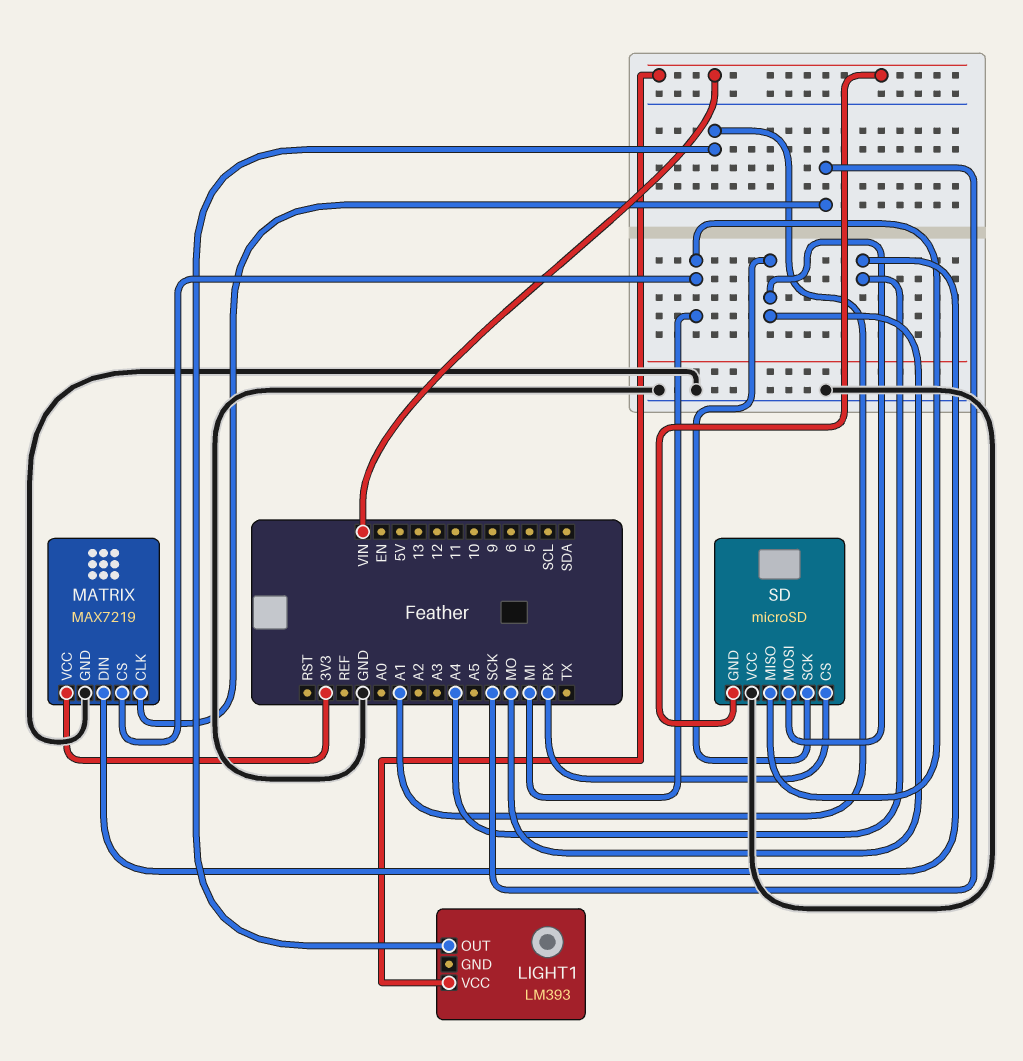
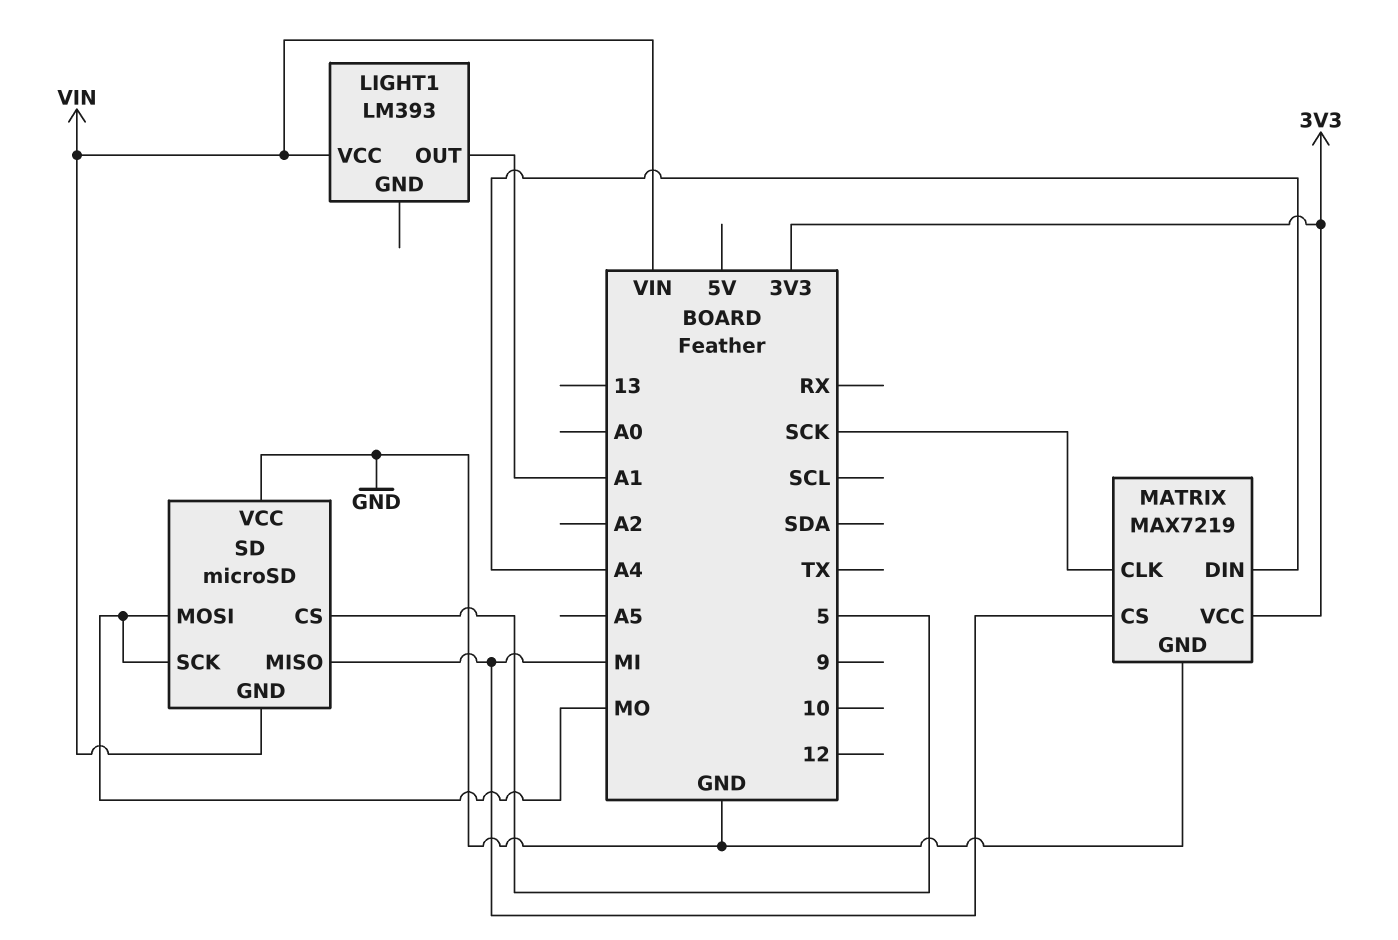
SD pin CS: RX -> 5

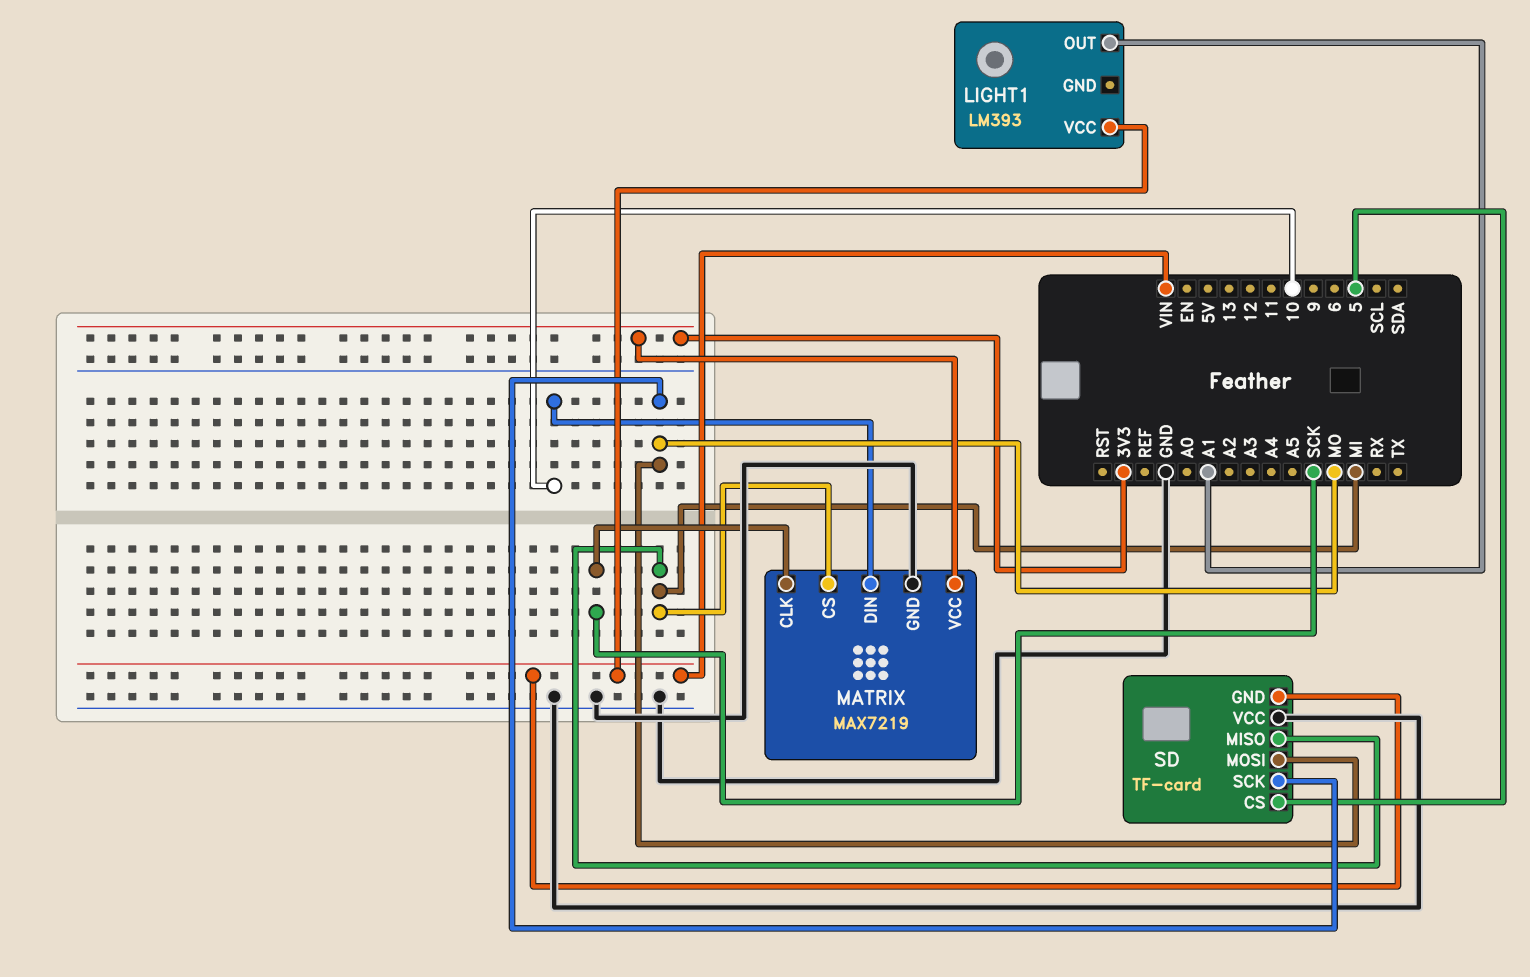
MATRIX pin DIN: A4 -> 10
SD: microSD -> TF-card

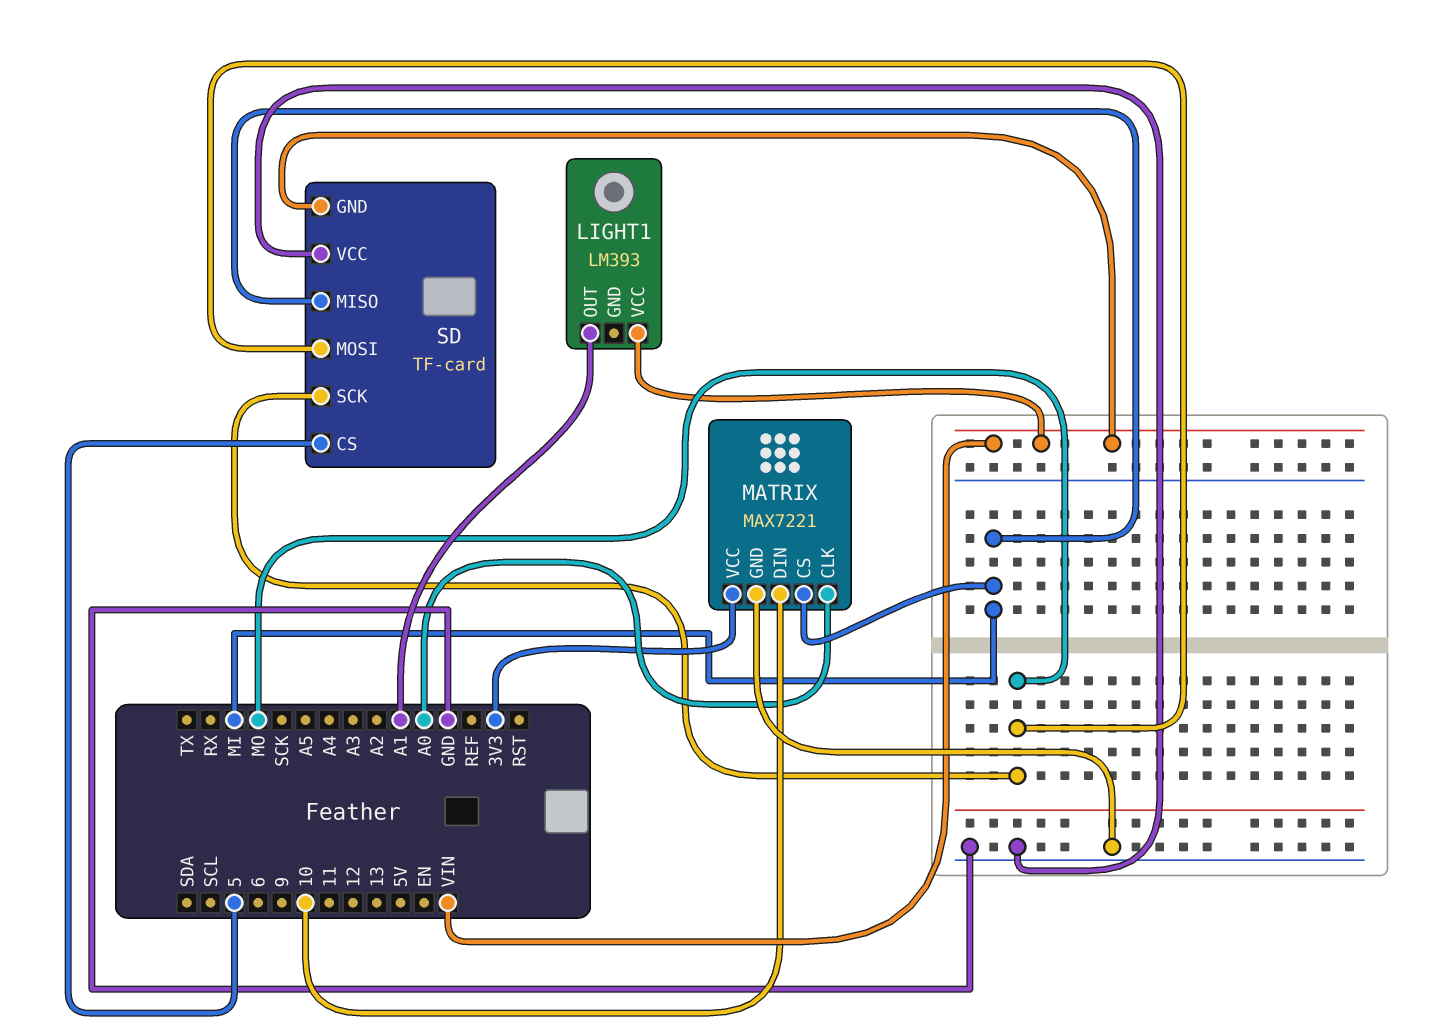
MATRIX: MAX7219 -> MAX7221
MATRIX pin CLK: SCK -> A0

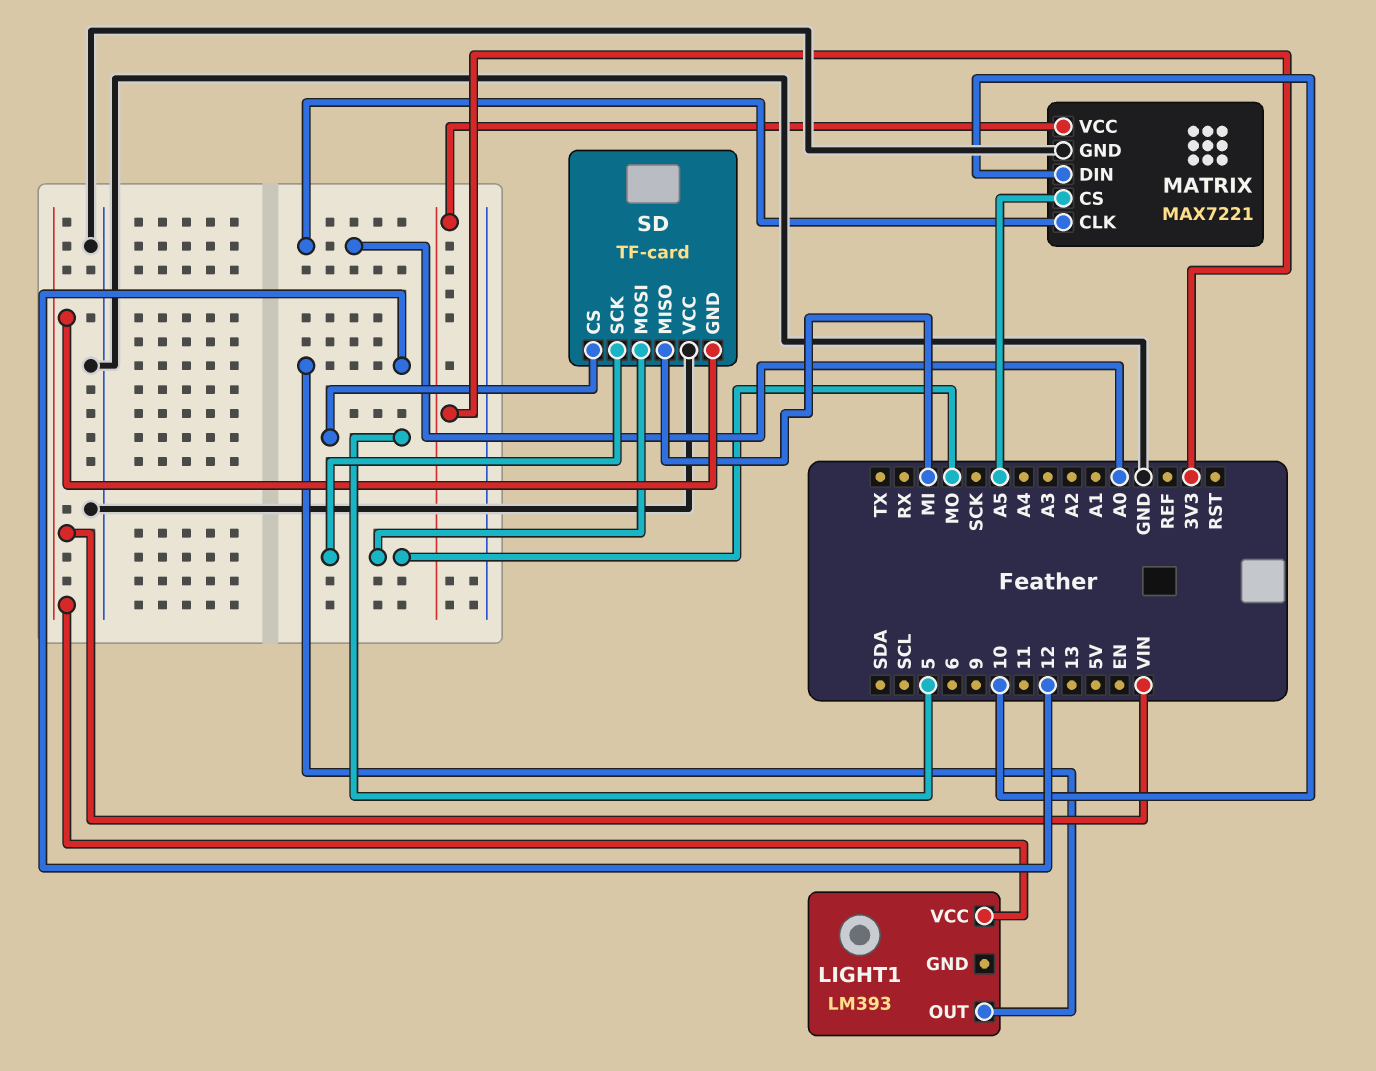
LIGHT1 pin OUT: A1 -> 12
MATRIX pin CS: MI -> A5

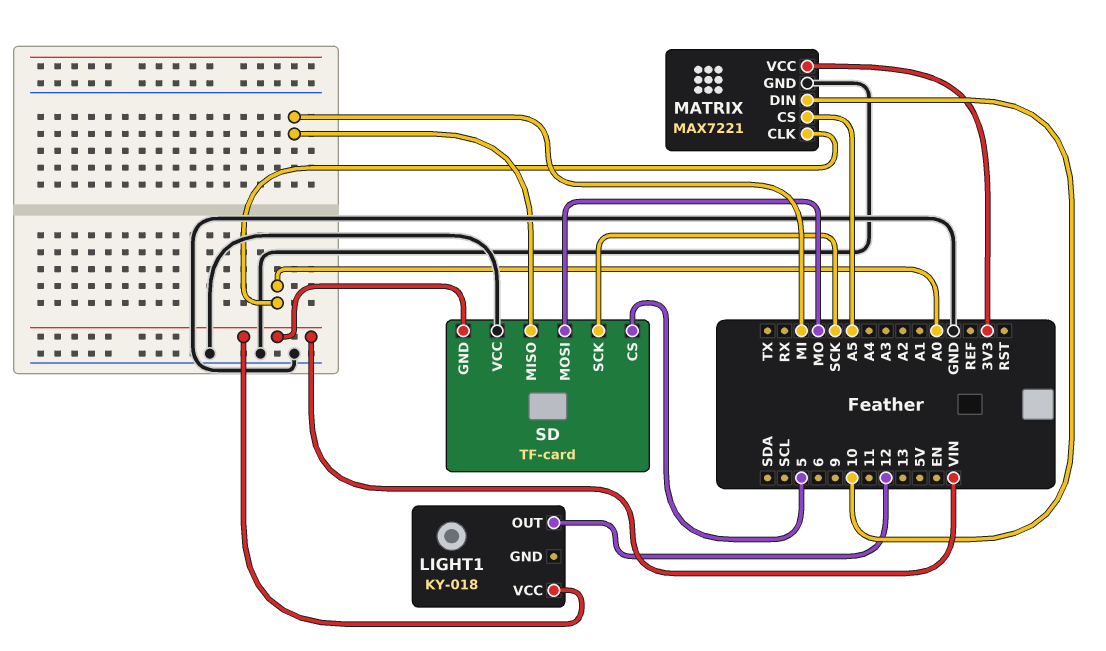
LIGHT1: LM393 -> KY-018
SD pin SCK: MO -> SCK

